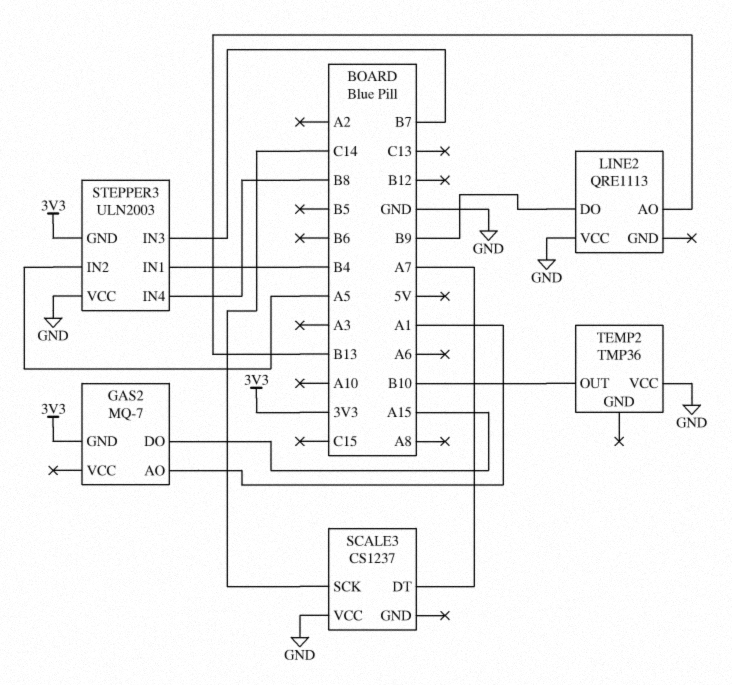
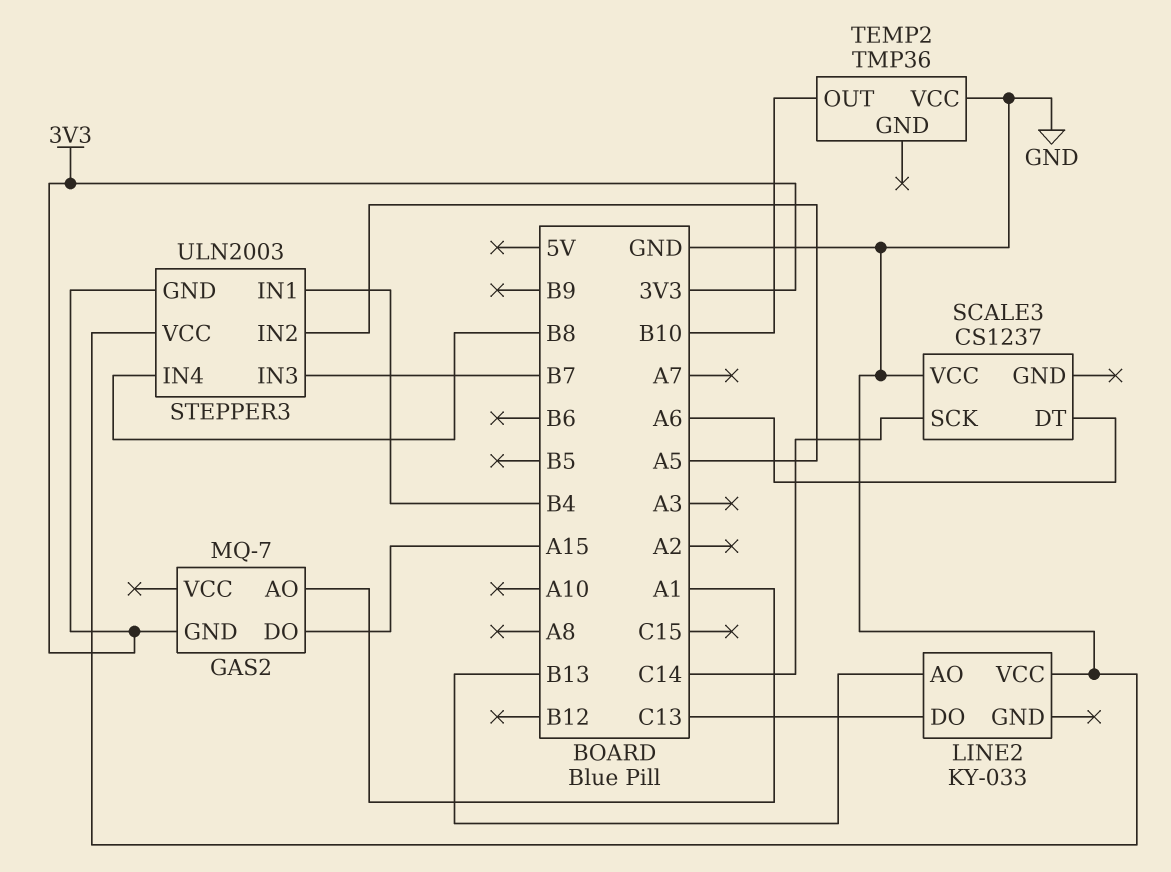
LINE2: QRE1113 -> KY-033
LINE2 pin DO: B9 -> C13
SCALE3 pin DT: A7 -> A6

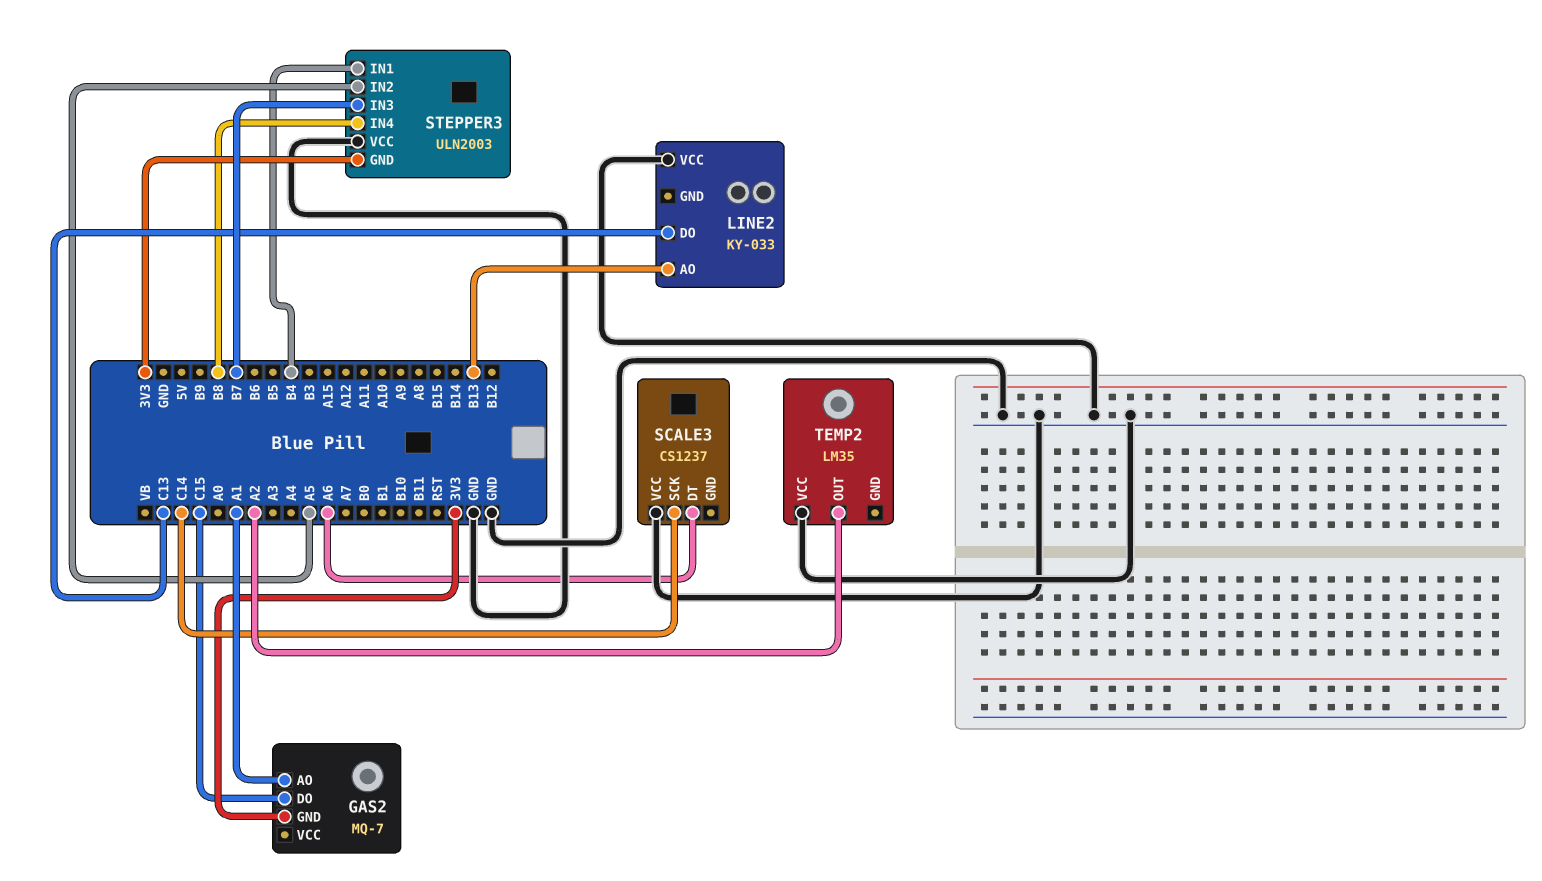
GAS2 pin DO: A15 -> C15
TEMP2: TMP36 -> LM35
TEMP2 pin OUT: B10 -> A2

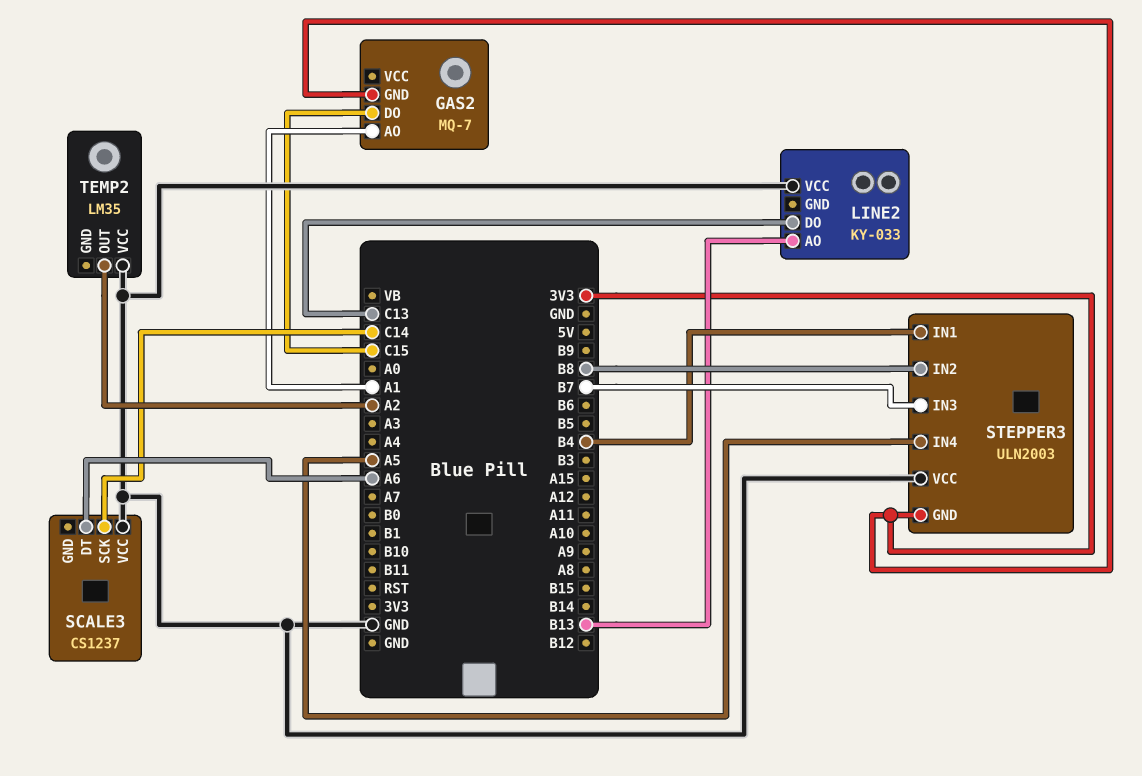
STEPPER3 pin IN2: A5 -> B8
STEPPER3 pin IN4: B8 -> A5

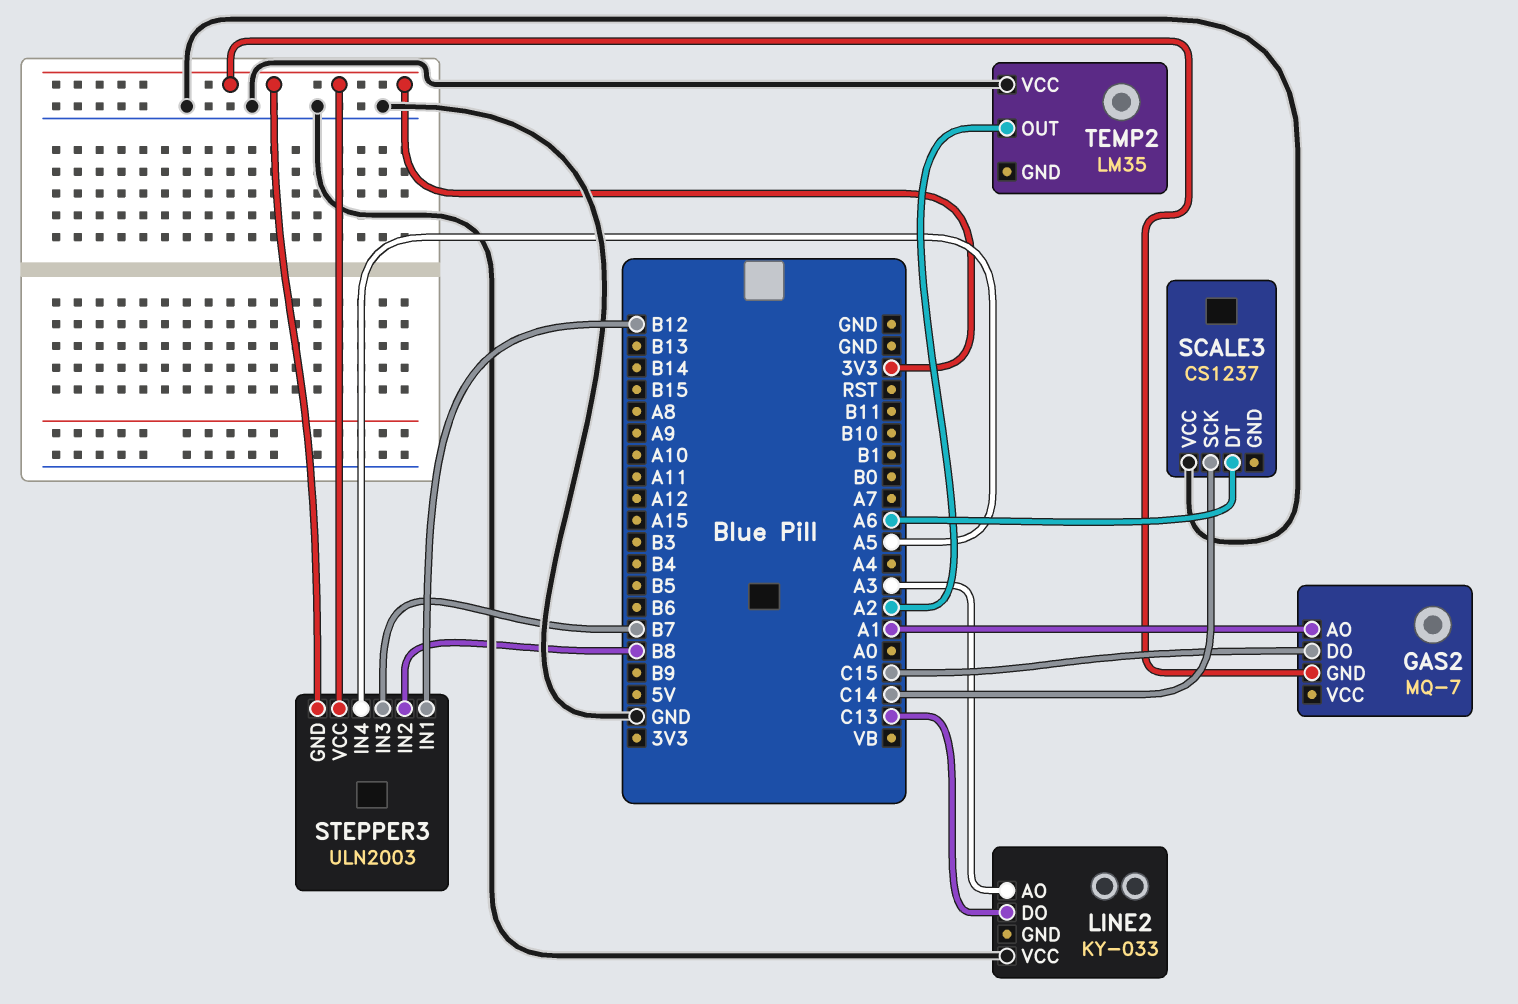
LINE2 pin AO: B13 -> A3
STEPPER3 pin IN1: B4 -> B12
STEPPER3 pin VCC: GND -> 3V3

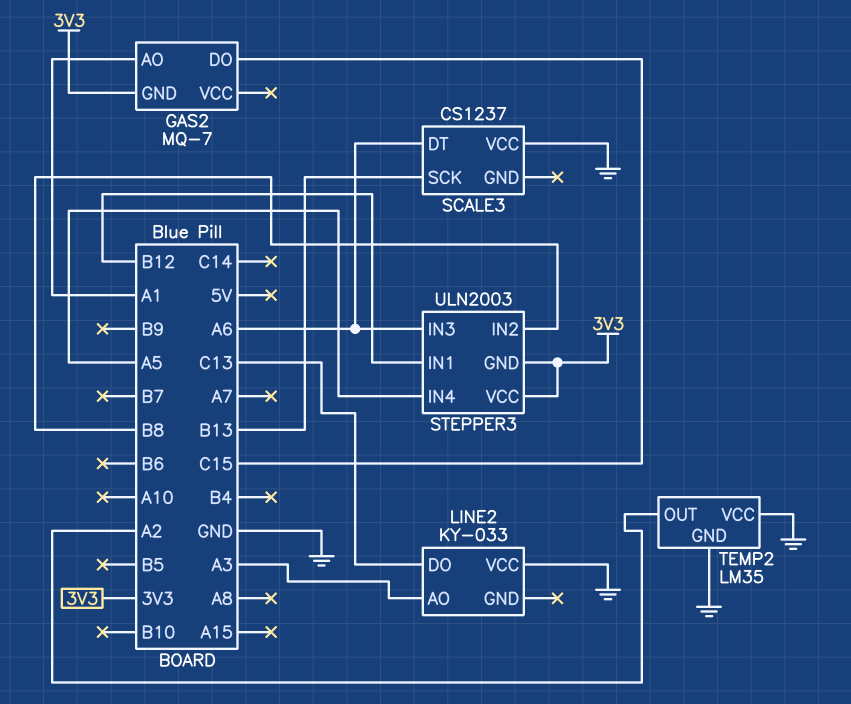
SCALE3 pin SCK: C14 -> B13
STEPPER3 pin IN3: B7 -> A6
TEMP2 pin GND: none -> GND

